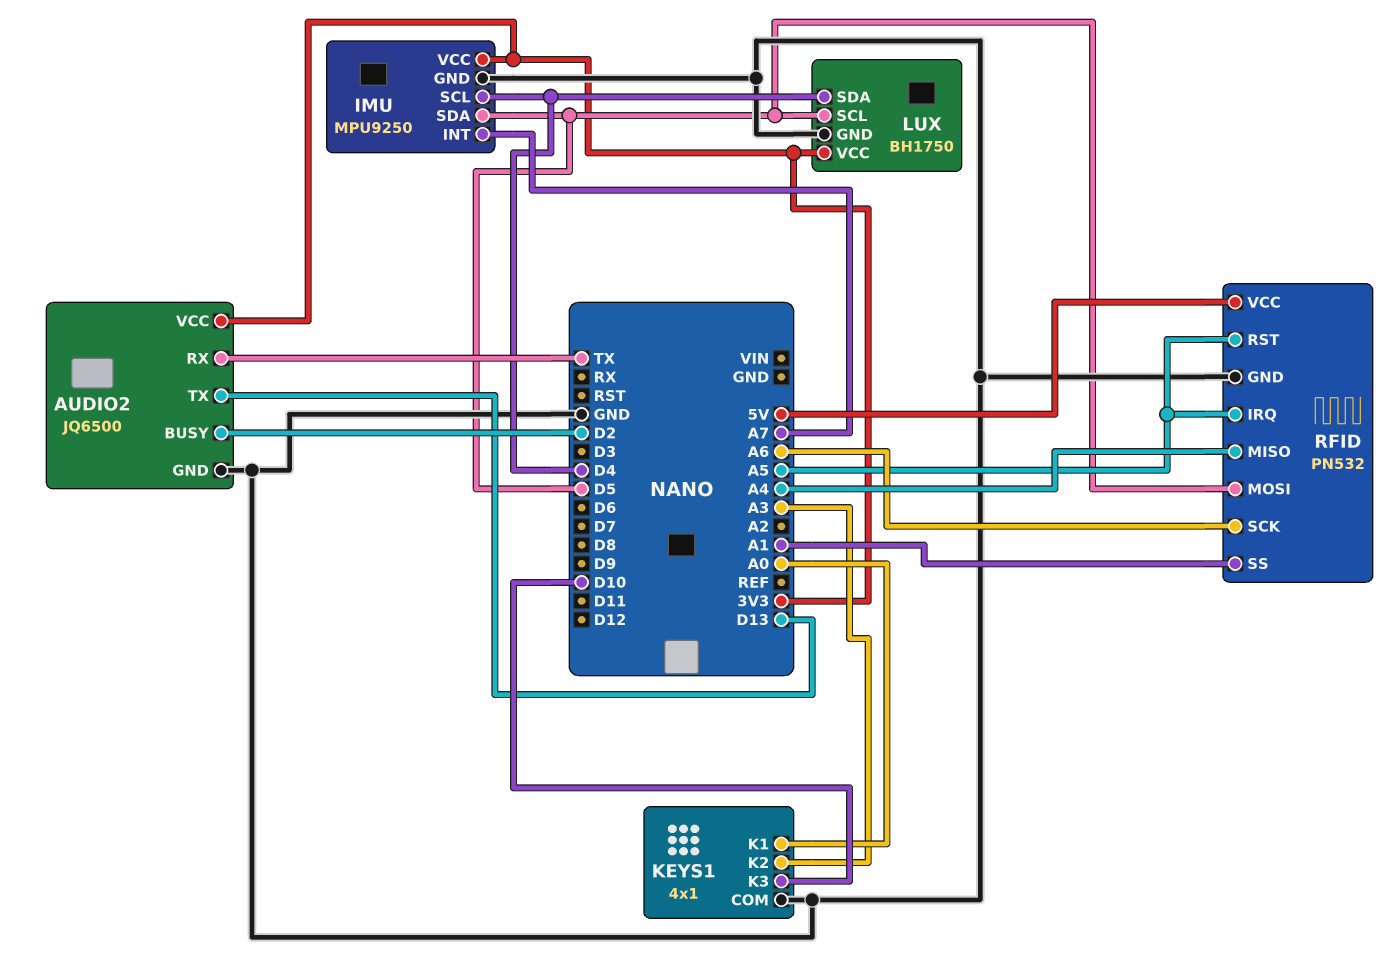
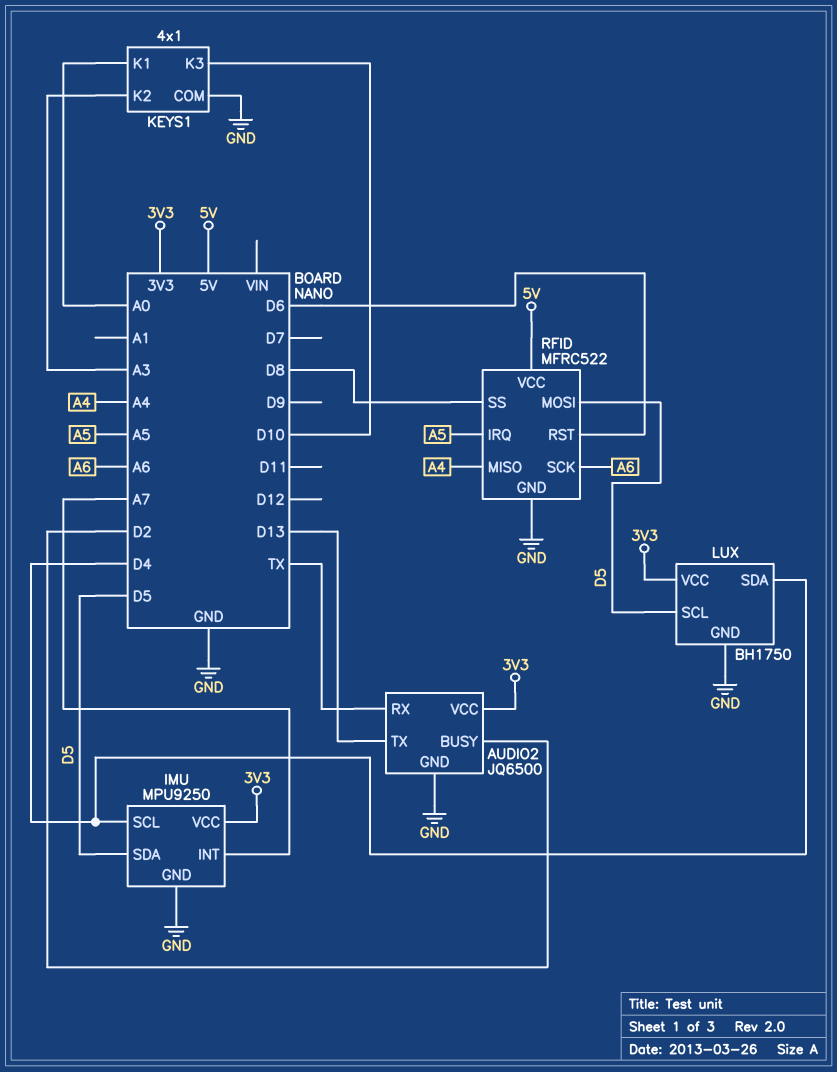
RFID: PN532 -> MFRC522
RFID pin RST: A5 -> D6
RFID pin SS: A1 -> D8

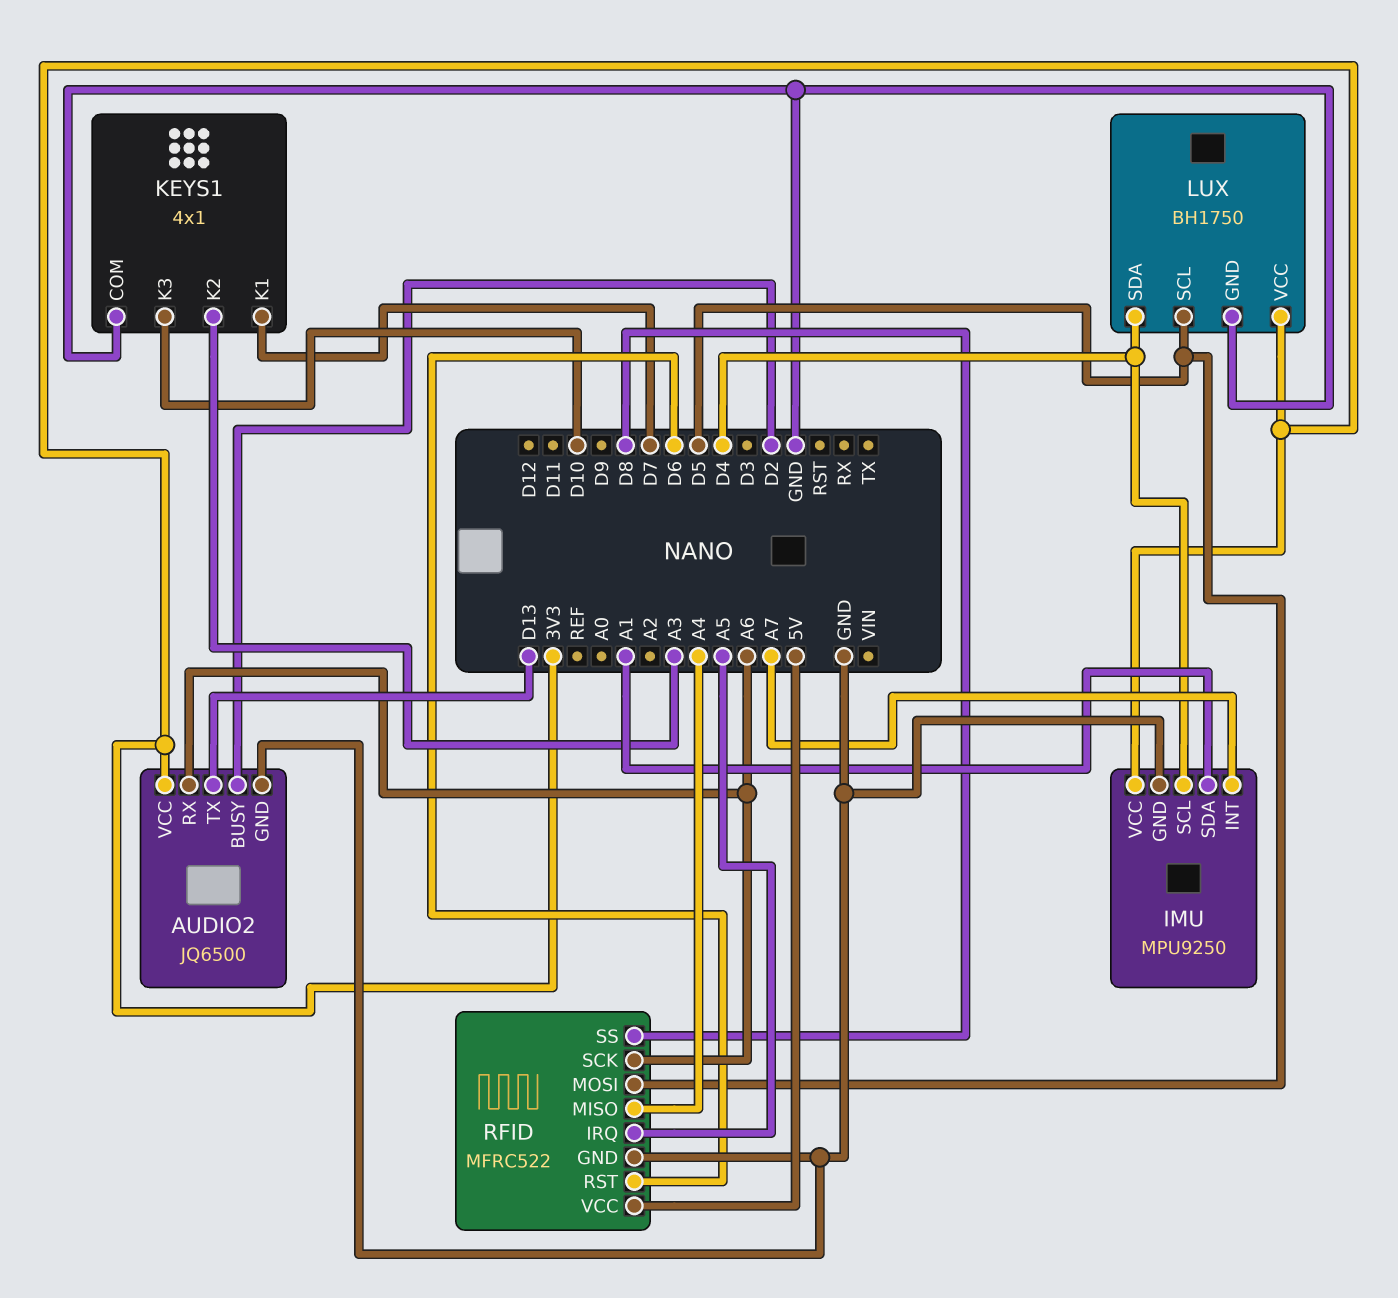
AUDIO2 pin RX: TX -> A6
IMU pin SDA: D5 -> A1
KEYS1 pin K1: A0 -> D7

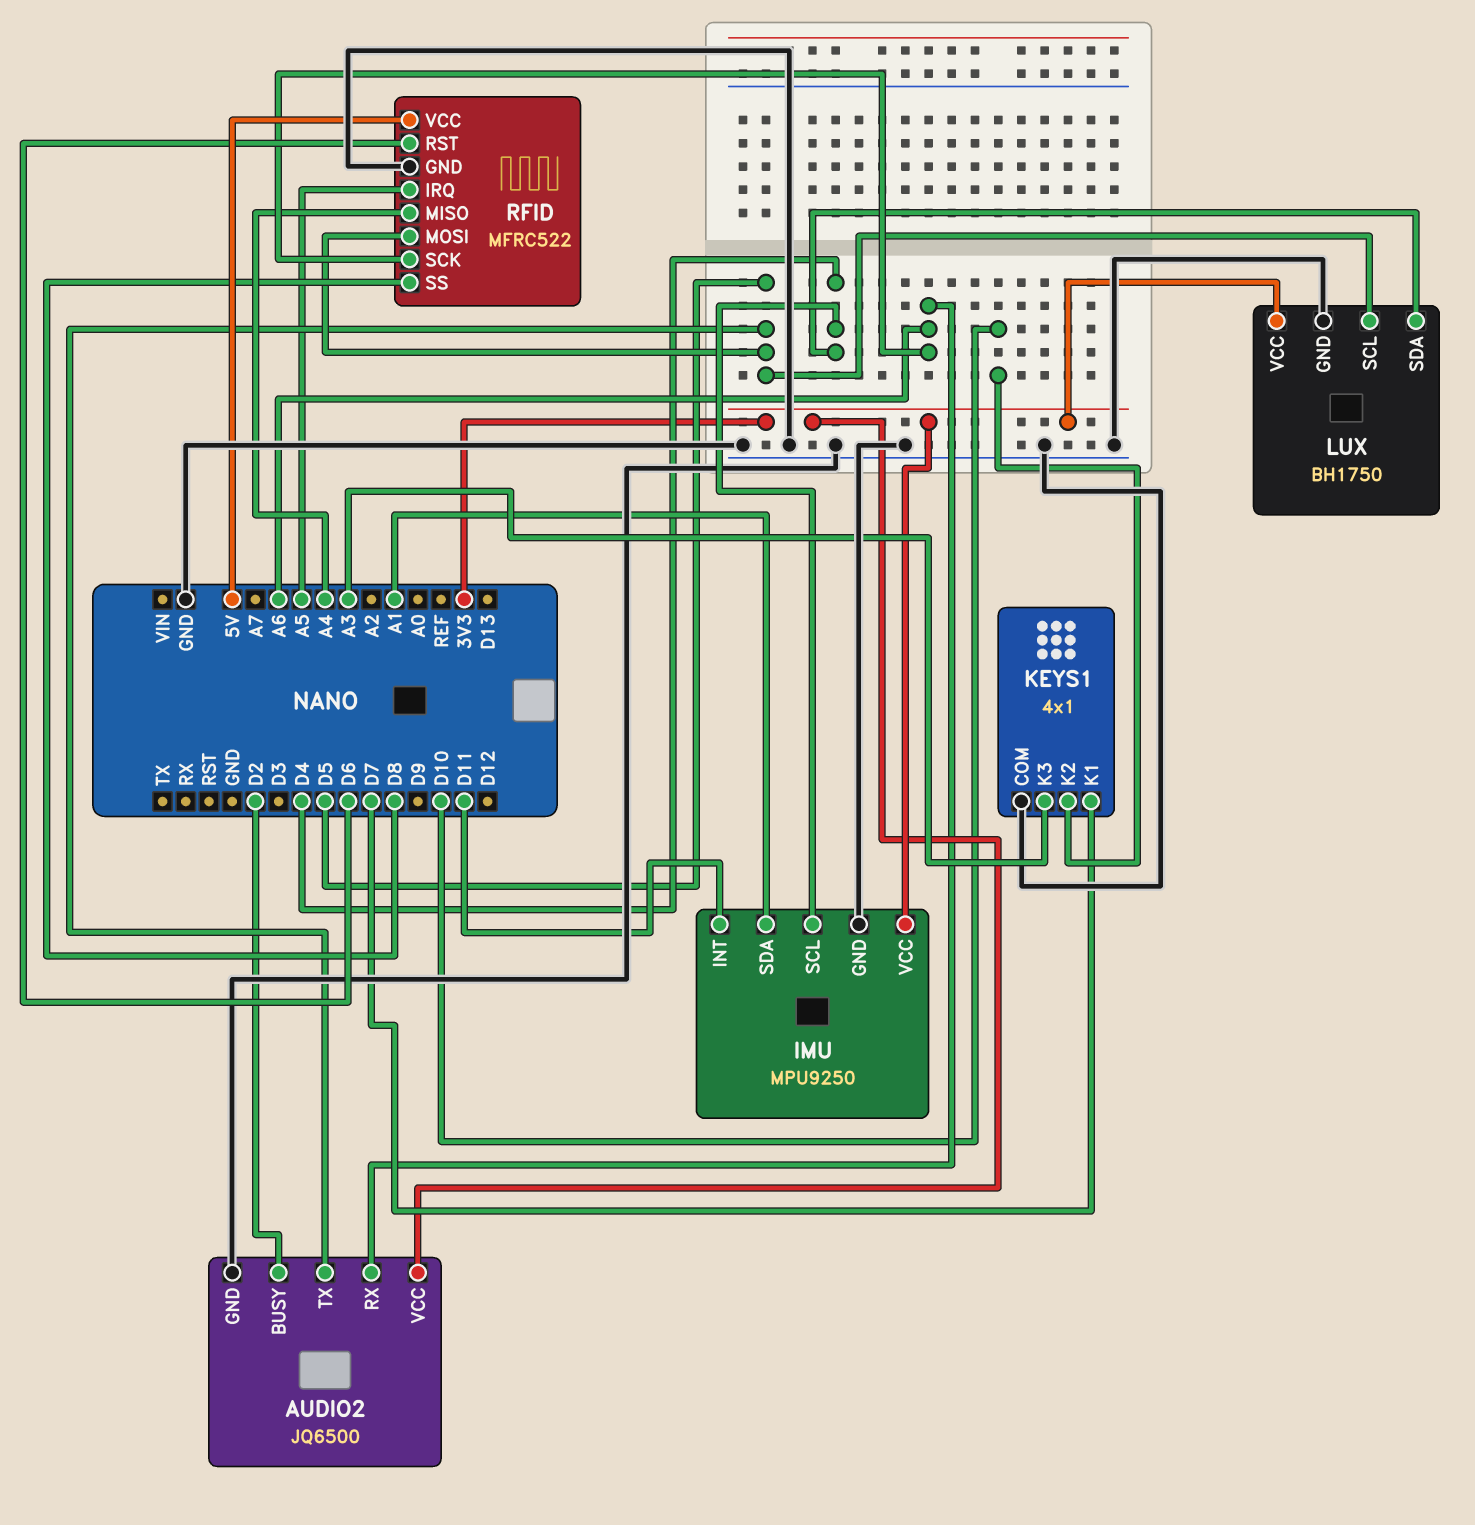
AUDIO2 pin TX: D13 -> D5
IMU pin INT: A7 -> D11
KEYS1 pin K2: A3 -> D10
KEYS1 pin K3: D10 -> A3

